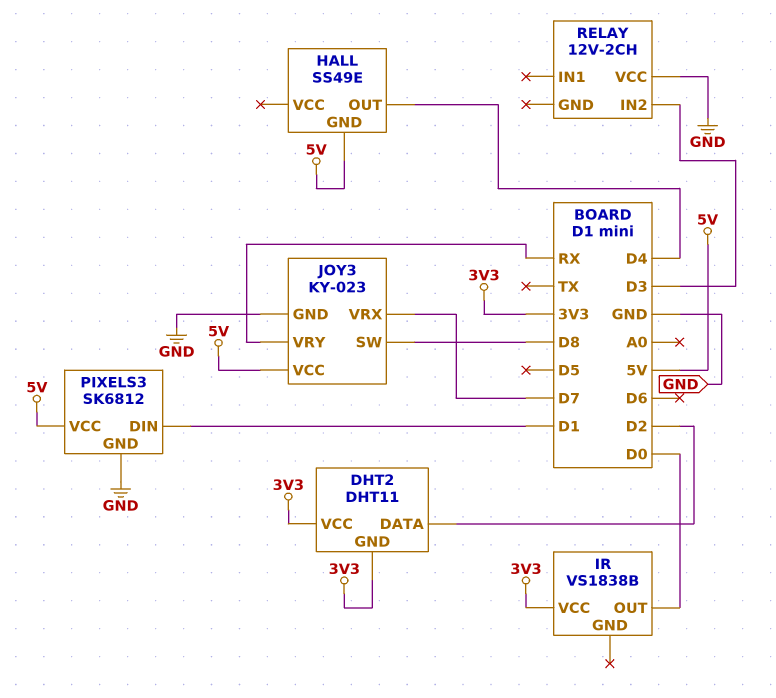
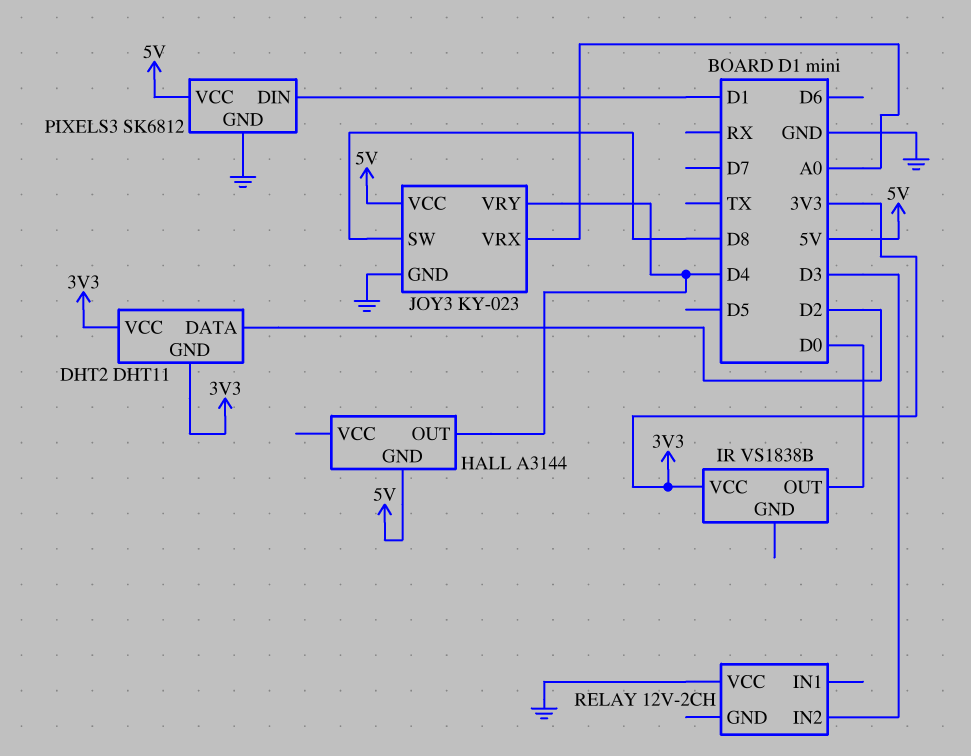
HALL: SS49E -> A3144
JOY3 pin VRX: D7 -> A0
JOY3 pin VRY: RX -> D4

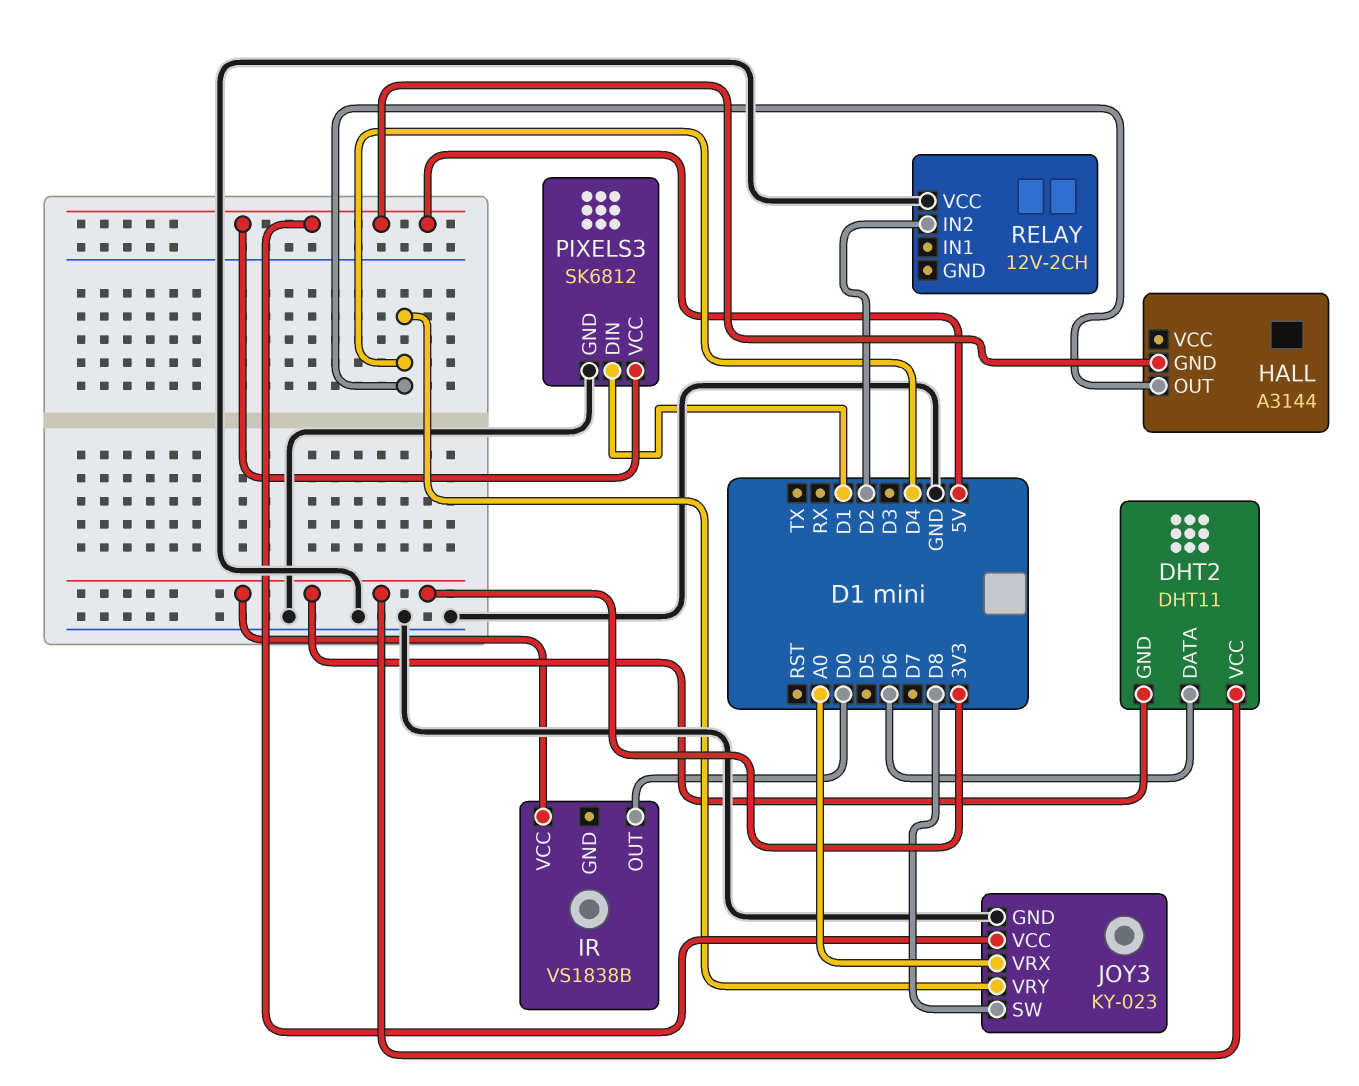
DHT2 pin DATA: D2 -> D6
RELAY pin IN2: D3 -> D2

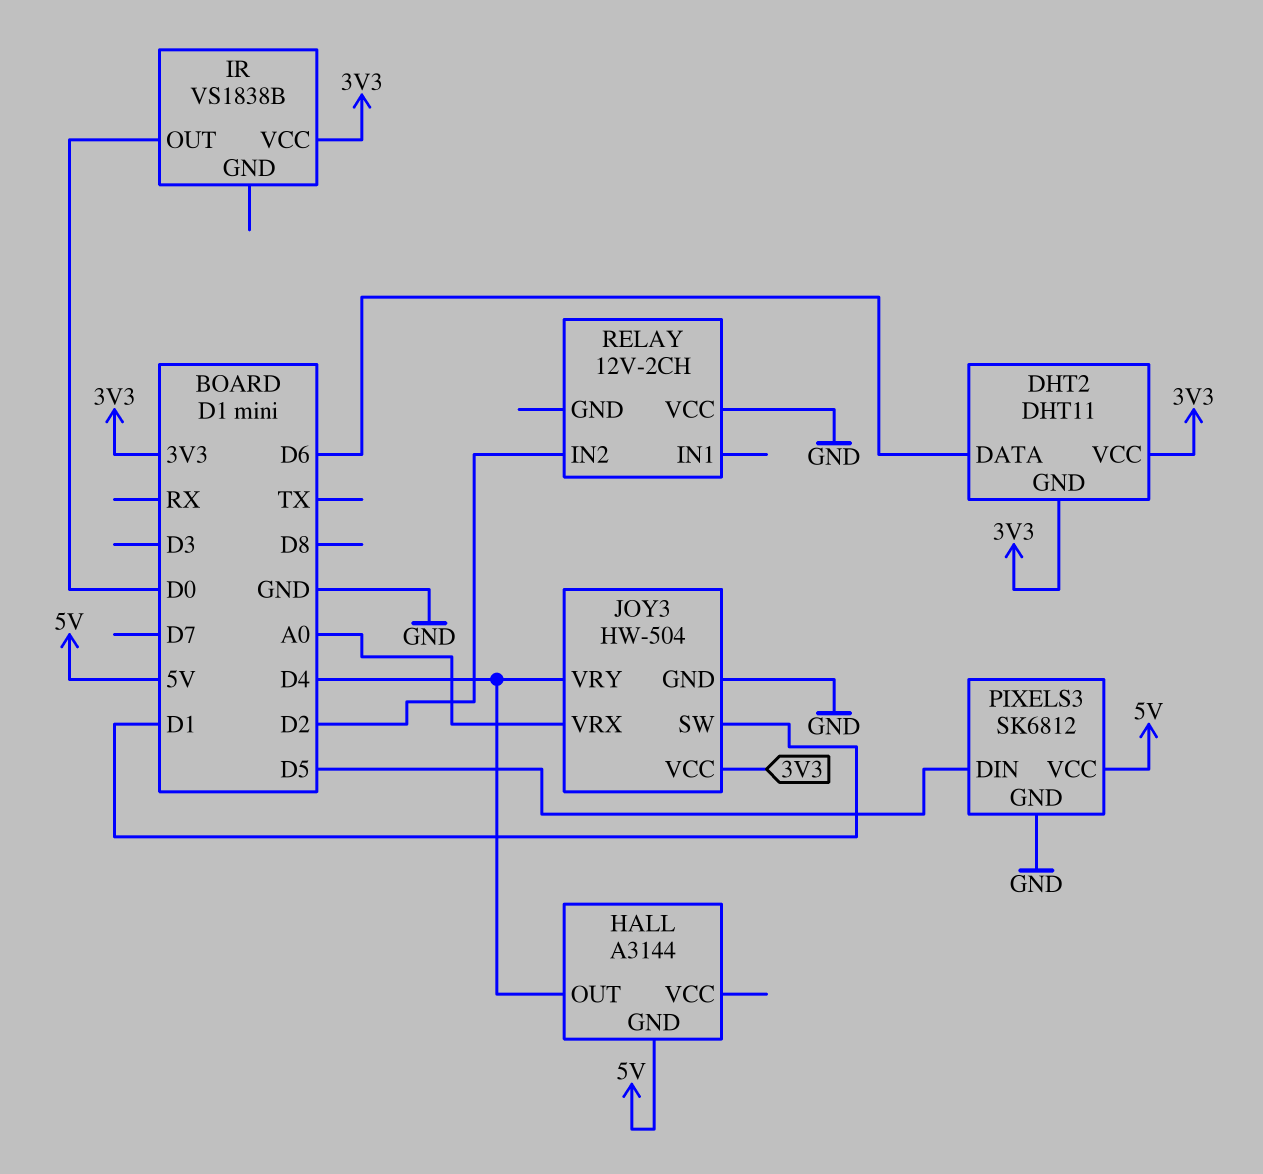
JOY3: KY-023 -> HW-504
JOY3 pin SW: D8 -> D1
JOY3 pin VCC: 5V -> 3V3
PIXELS3 pin DIN: D1 -> D5

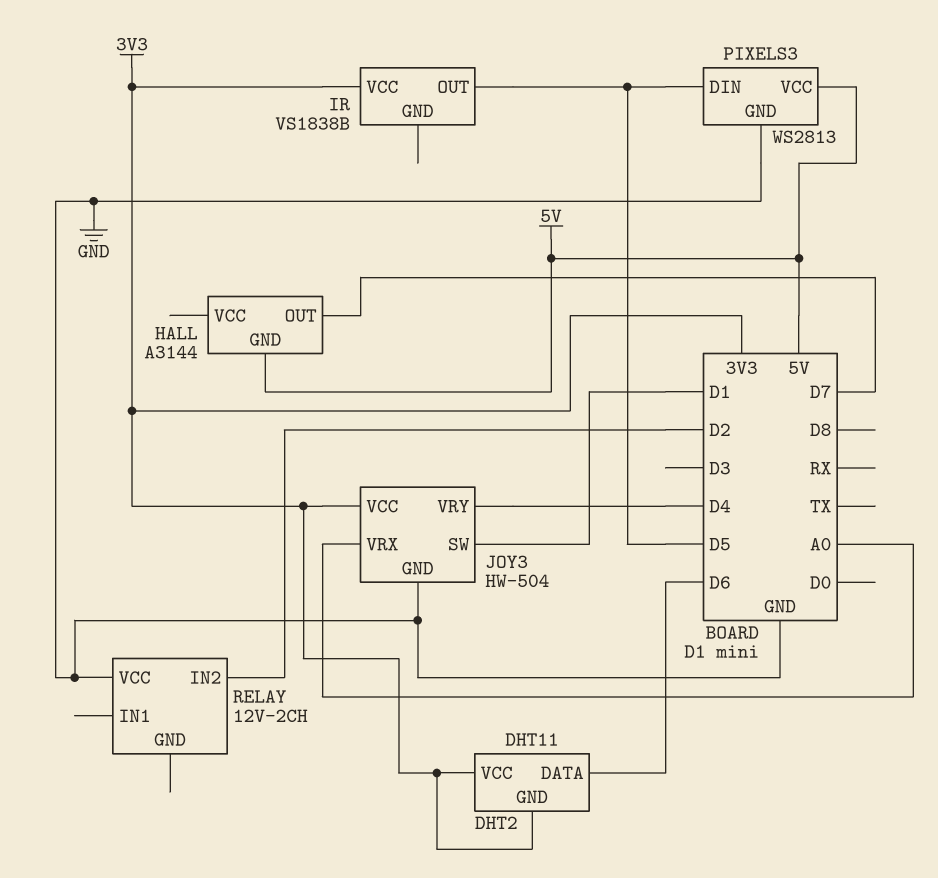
HALL pin OUT: D4 -> D7
IR pin OUT: D0 -> D5
PIXELS3: SK6812 -> WS2813

